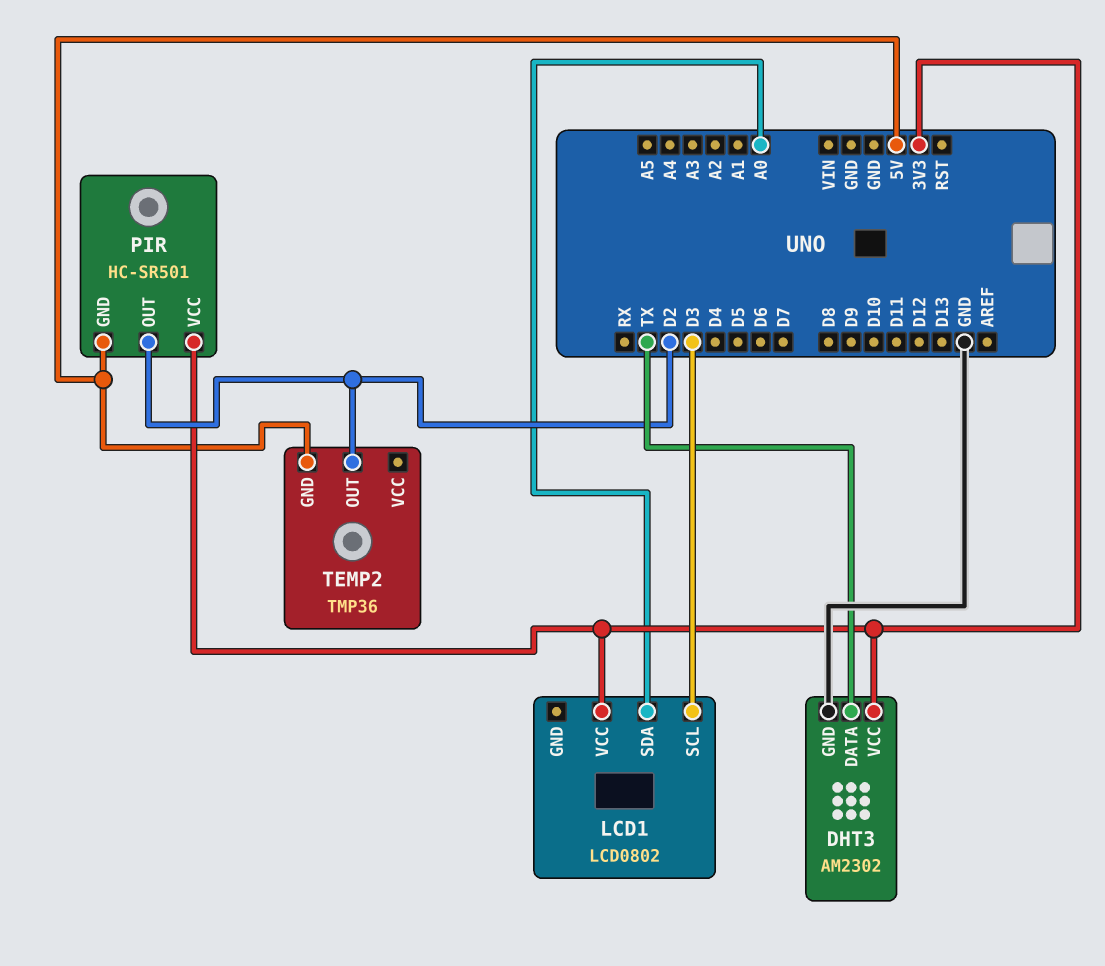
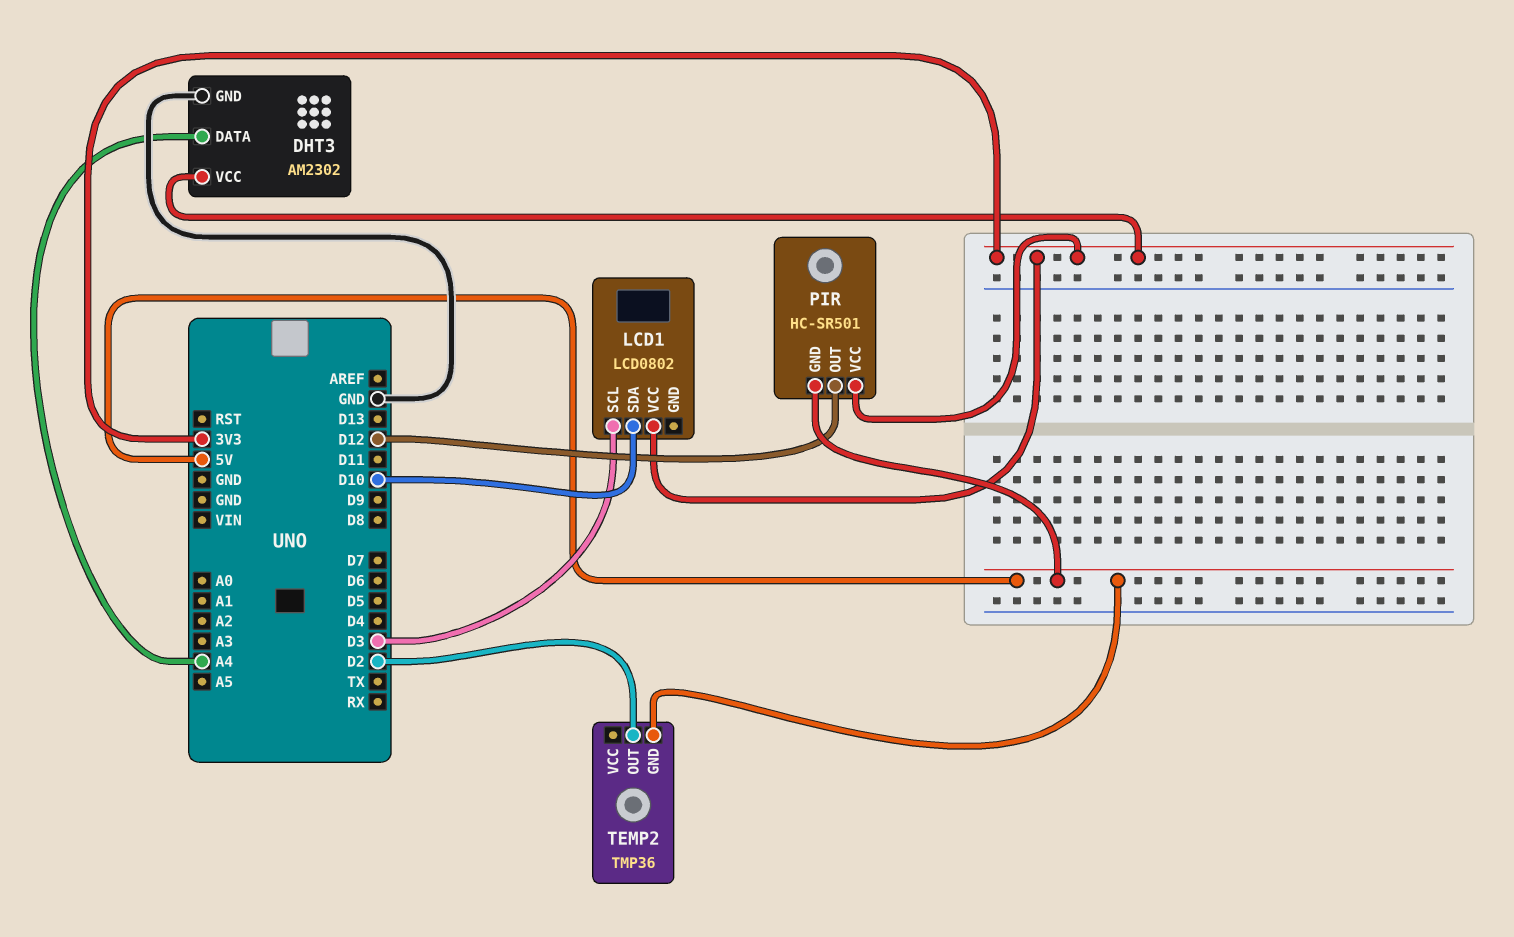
DHT3 pin DATA: TX -> A4
LCD1 pin SDA: A0 -> D10
PIR pin OUT: D2 -> D12

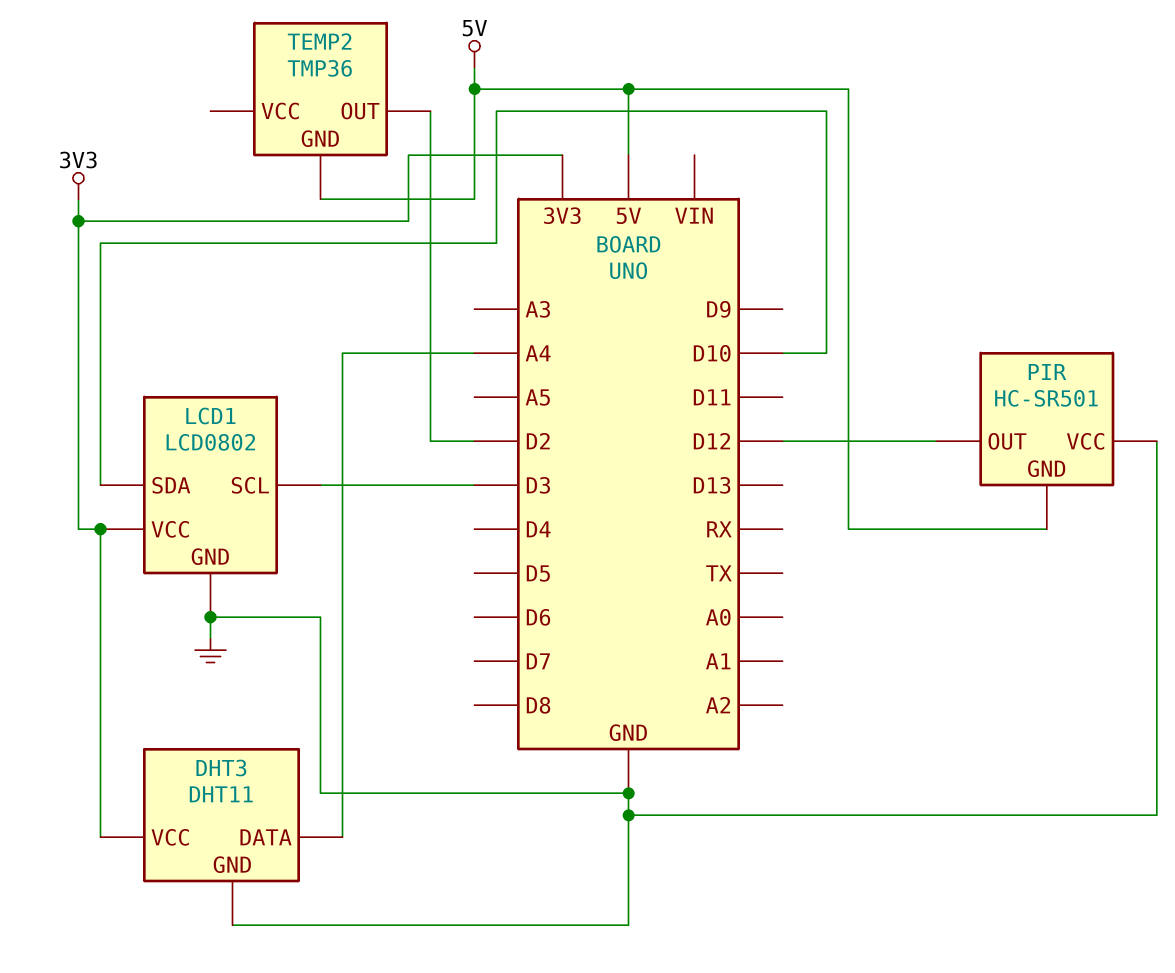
DHT3: AM2302 -> DHT11
LCD1 pin GND: none -> GND
PIR pin VCC: 3V3 -> GND

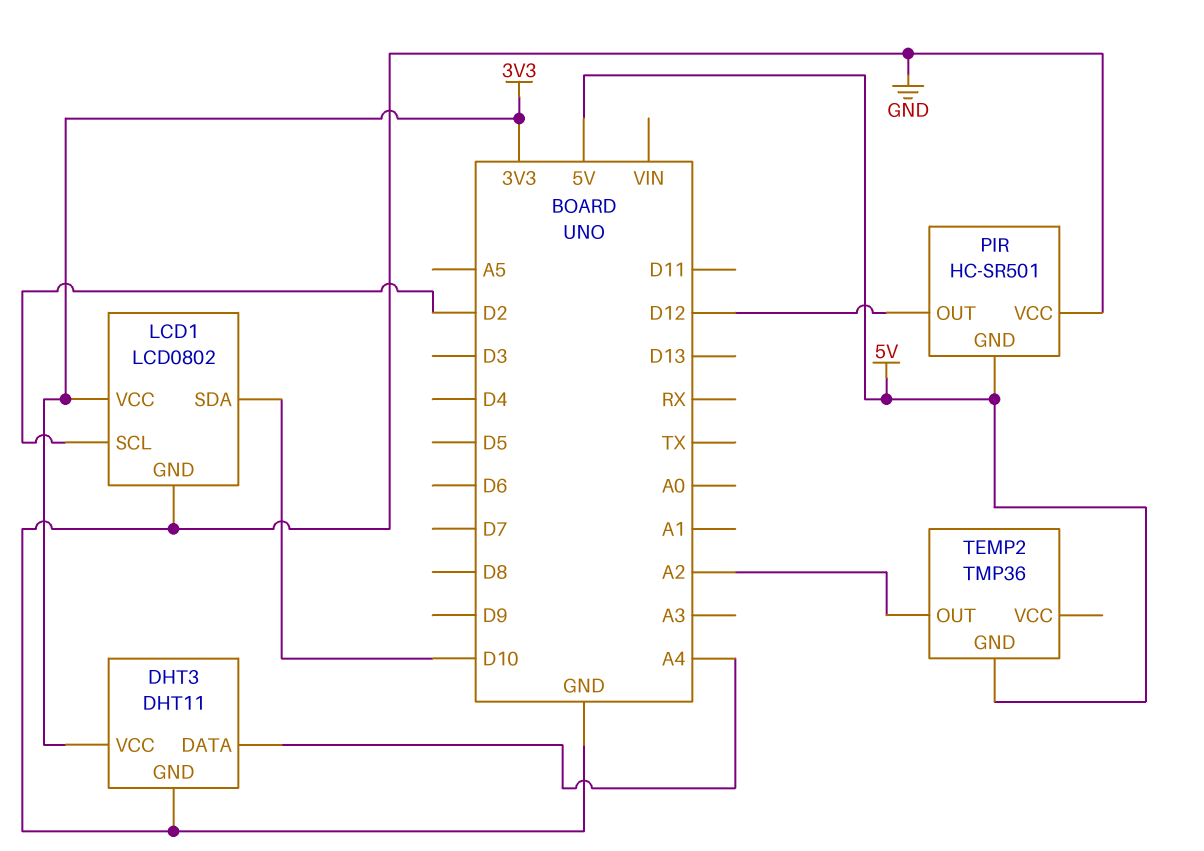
LCD1 pin SCL: D3 -> D2
TEMP2 pin OUT: D2 -> A2

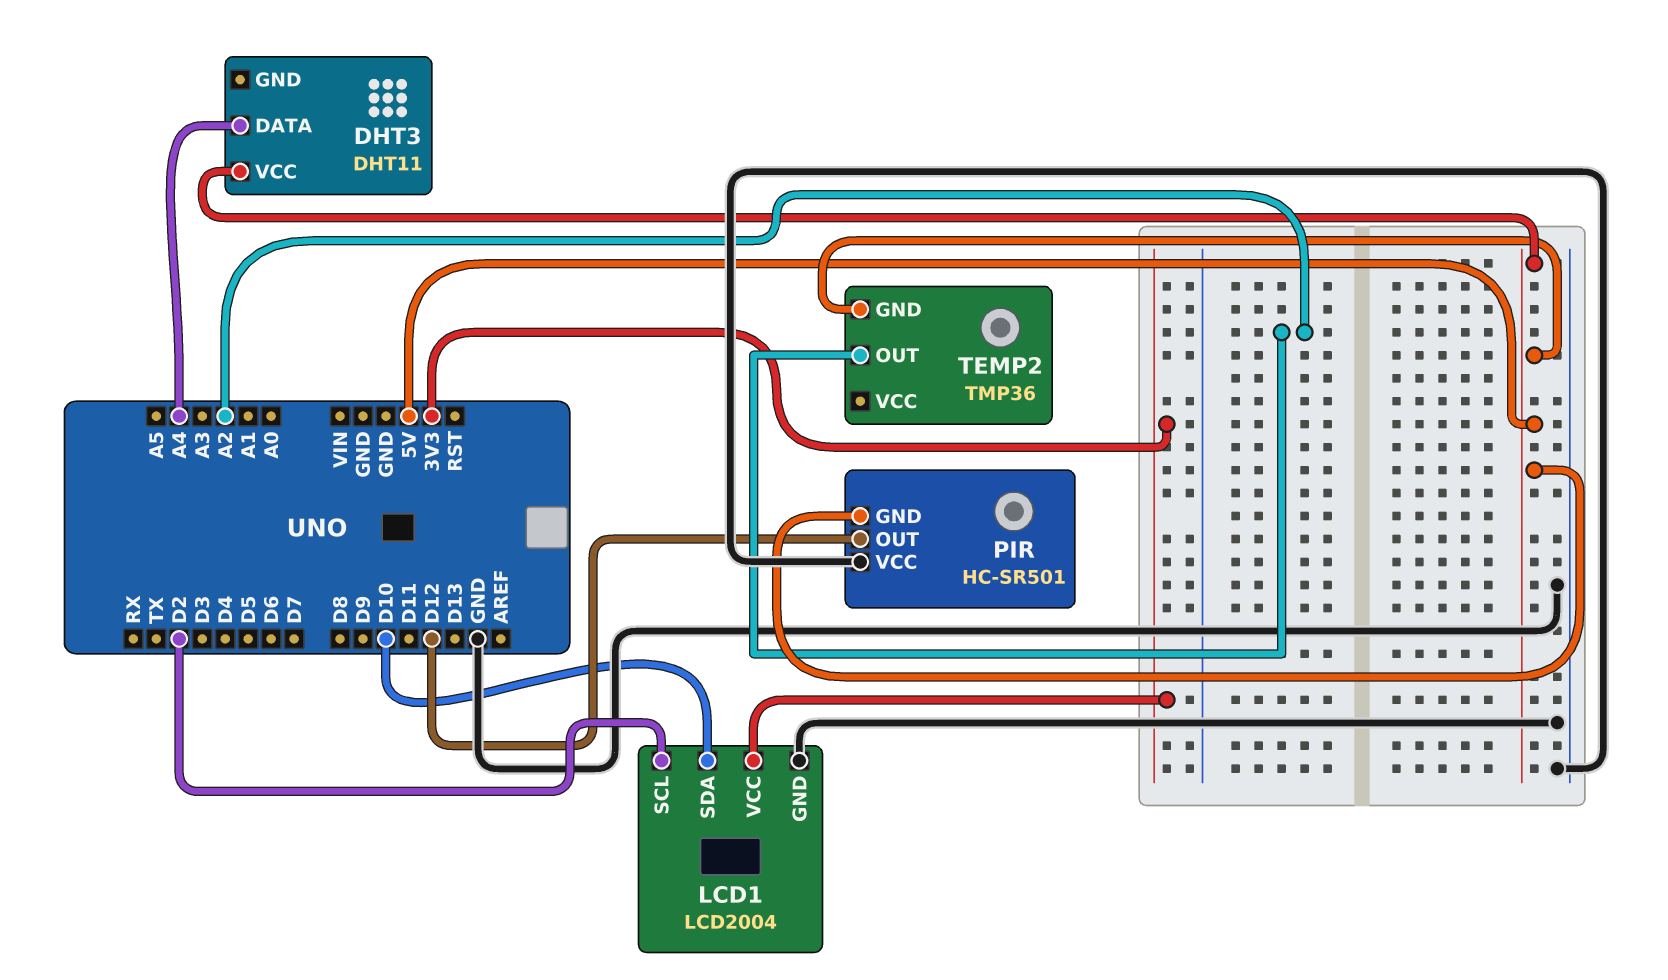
DHT3 pin GND: GND -> none
DHT3 pin VCC: 3V3 -> 5V
LCD1: LCD0802 -> LCD2004

